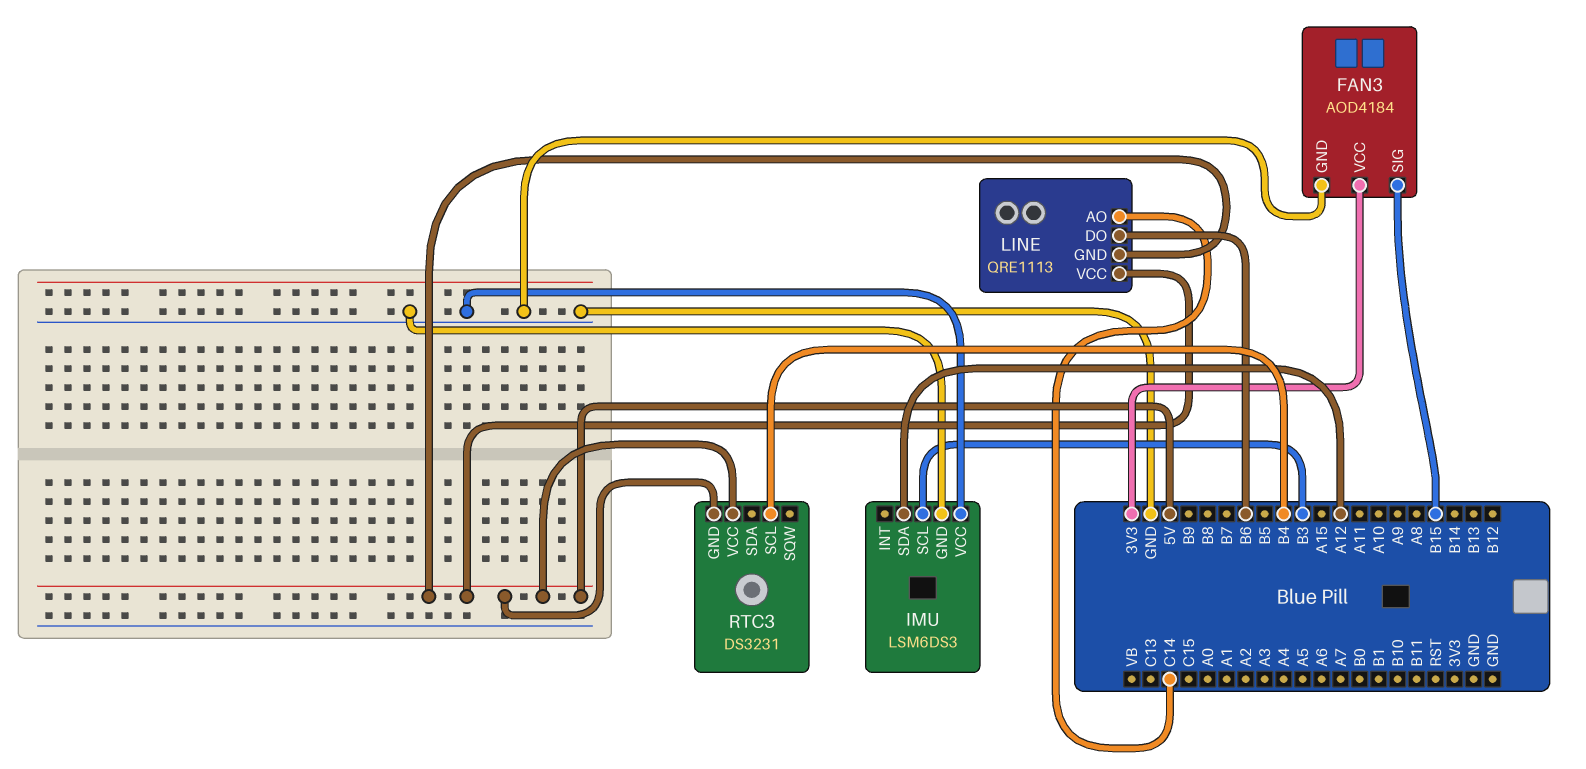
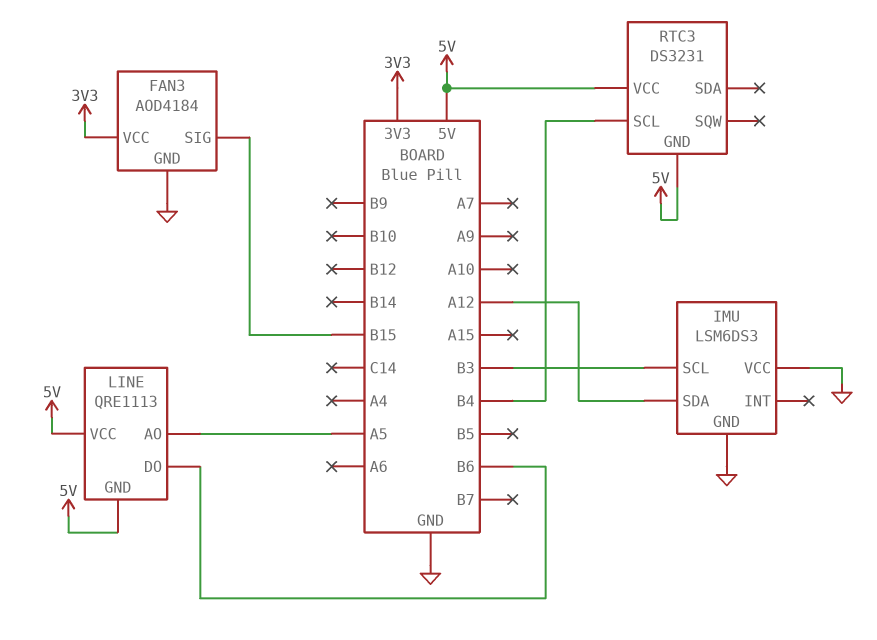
LINE pin AO: C14 -> A5

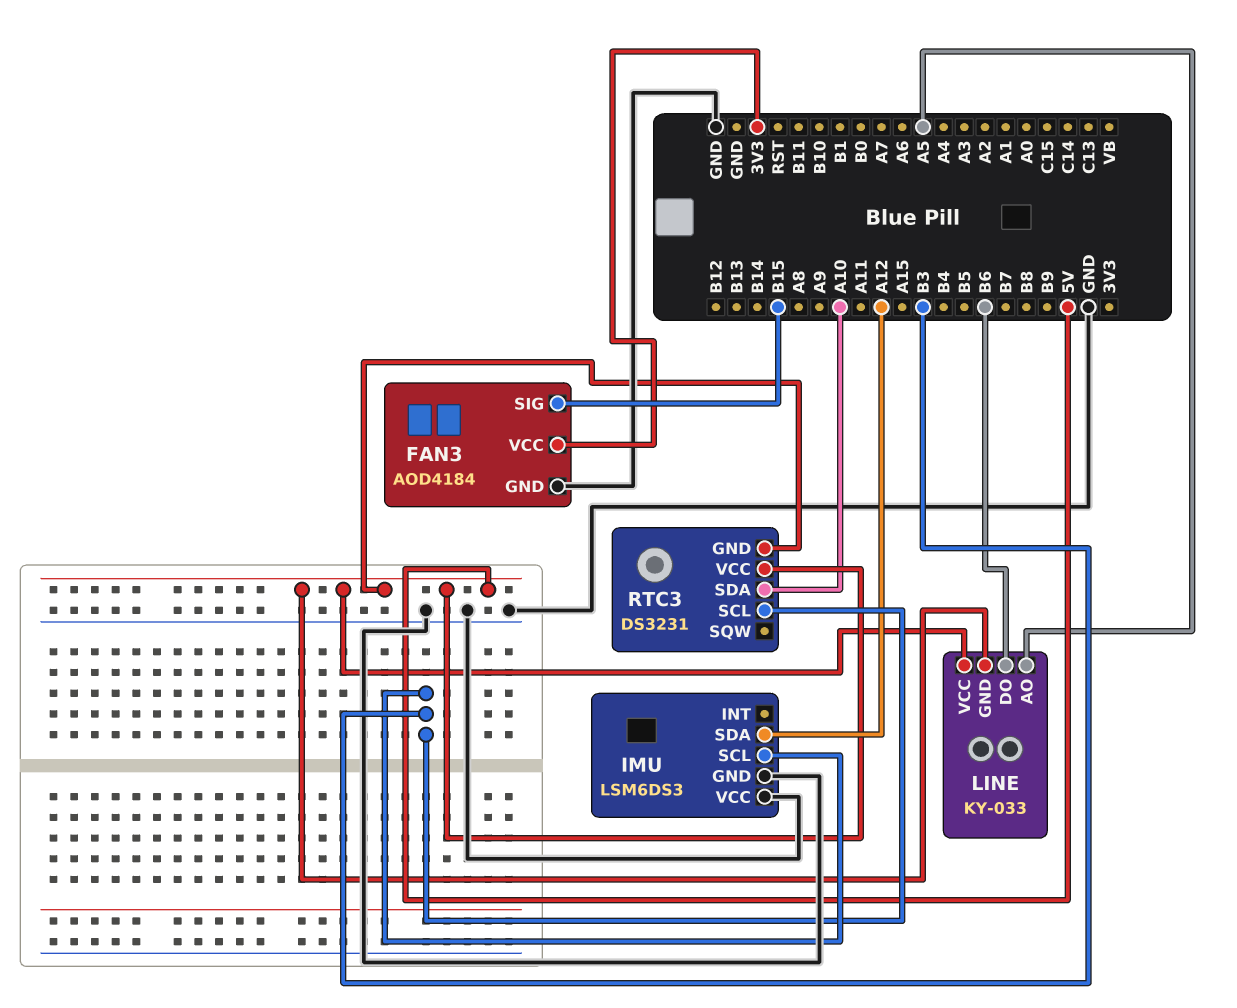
LINE: QRE1113 -> KY-033
RTC3 pin SCL: B4 -> B3
RTC3 pin SDA: none -> A10

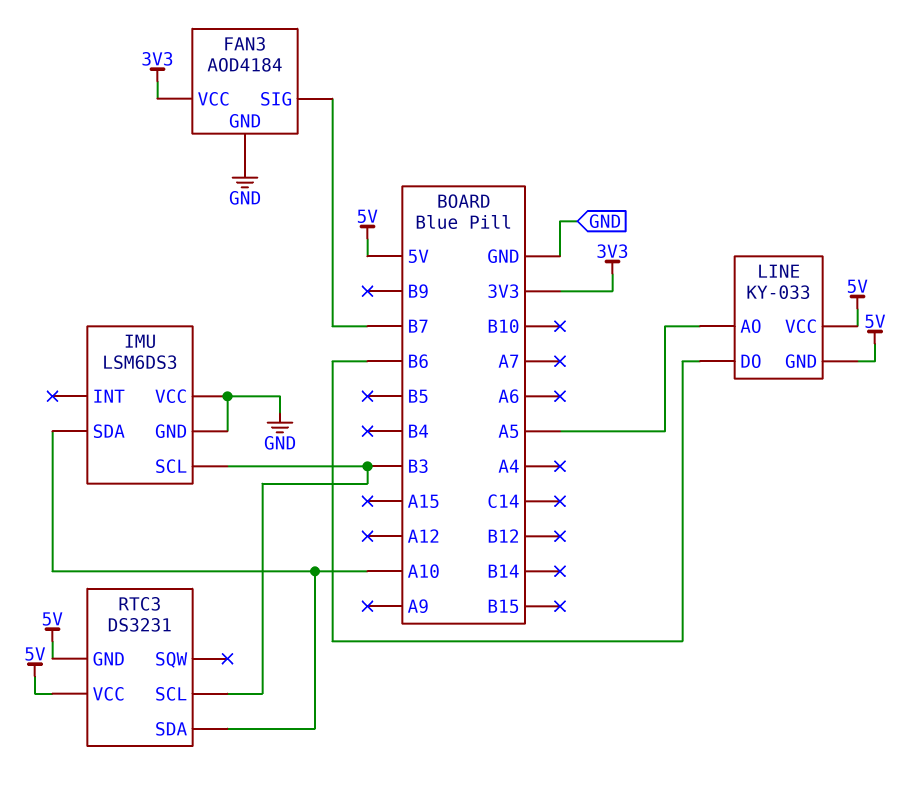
FAN3 pin SIG: B15 -> B7
IMU pin SDA: A12 -> A10

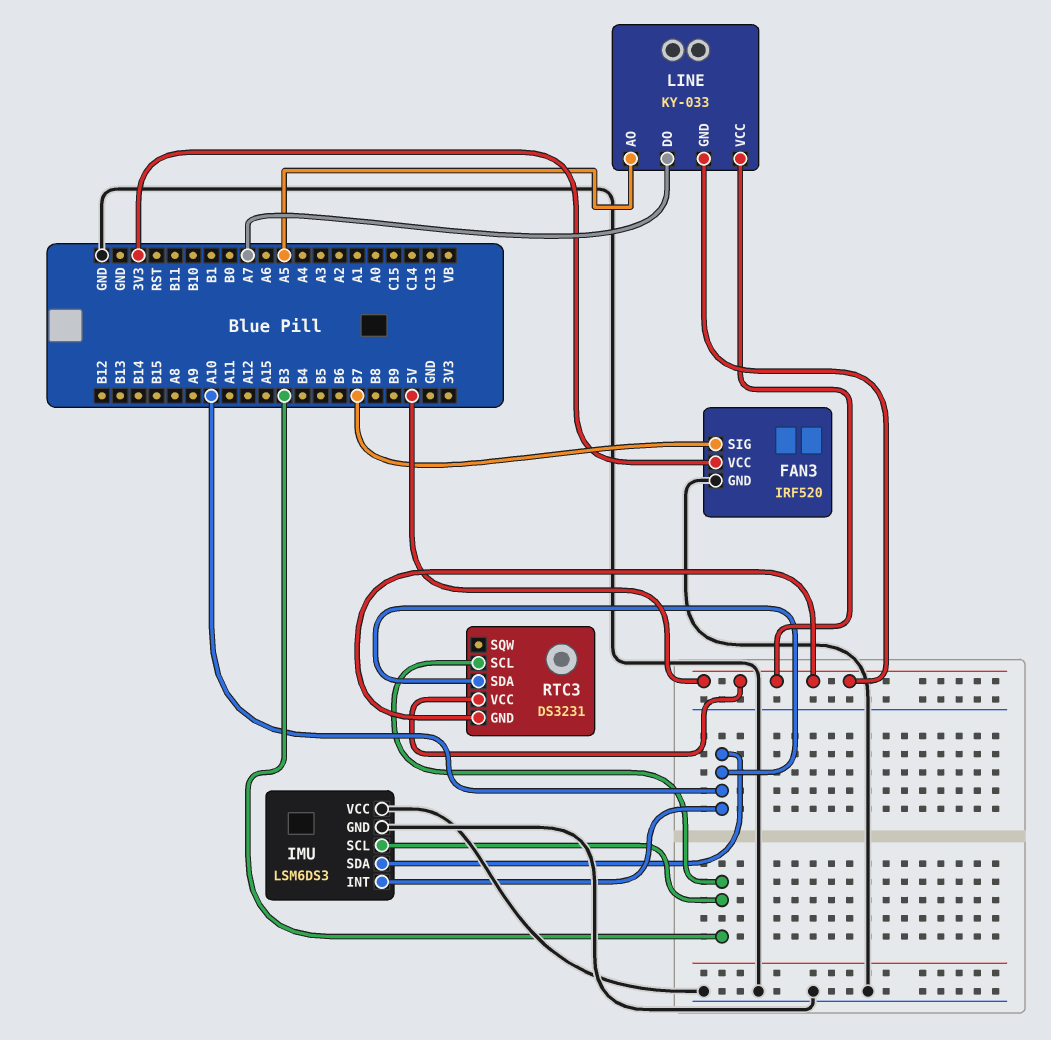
FAN3: AOD4184 -> IRF520
IMU pin INT: none -> A10
LINE pin DO: B6 -> A7

